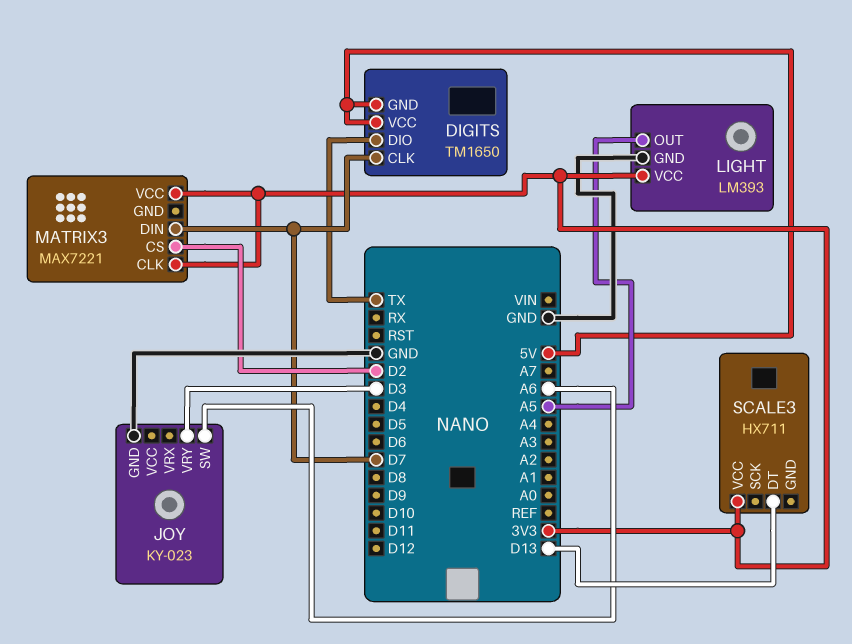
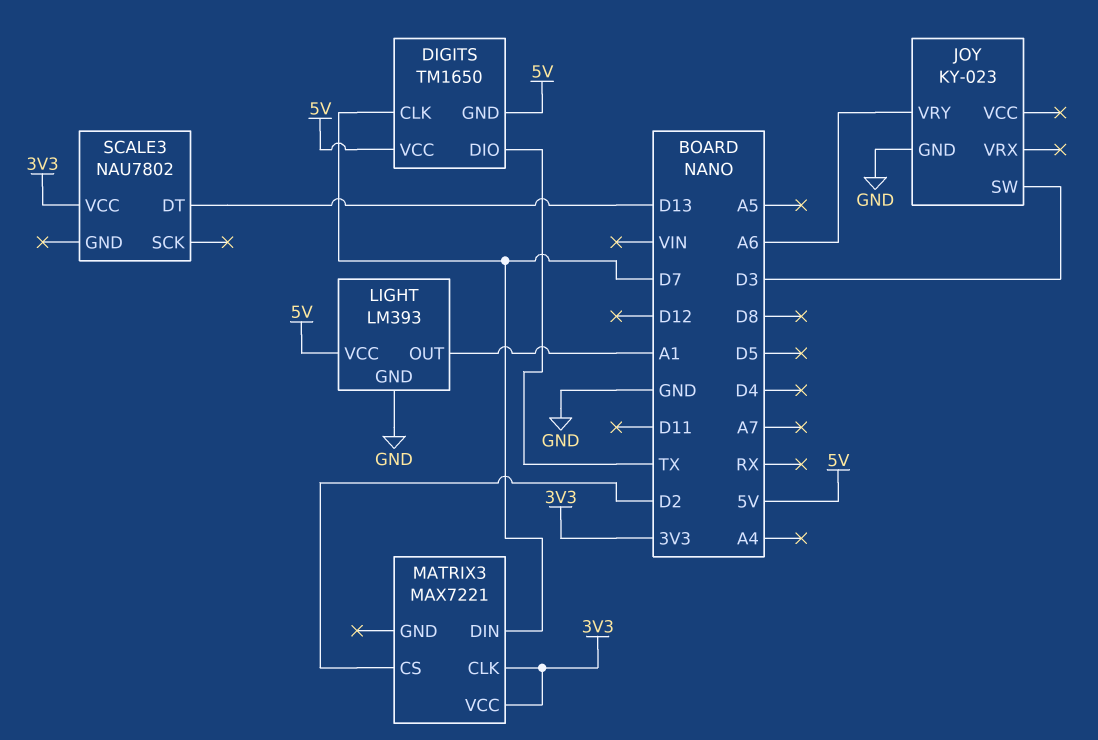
JOY pin SW: A6 -> D3
JOY pin VRY: D3 -> A6
LIGHT pin OUT: A5 -> A1
LIGHT pin VCC: 3V3 -> 5V
SCALE3: HX711 -> NAU7802

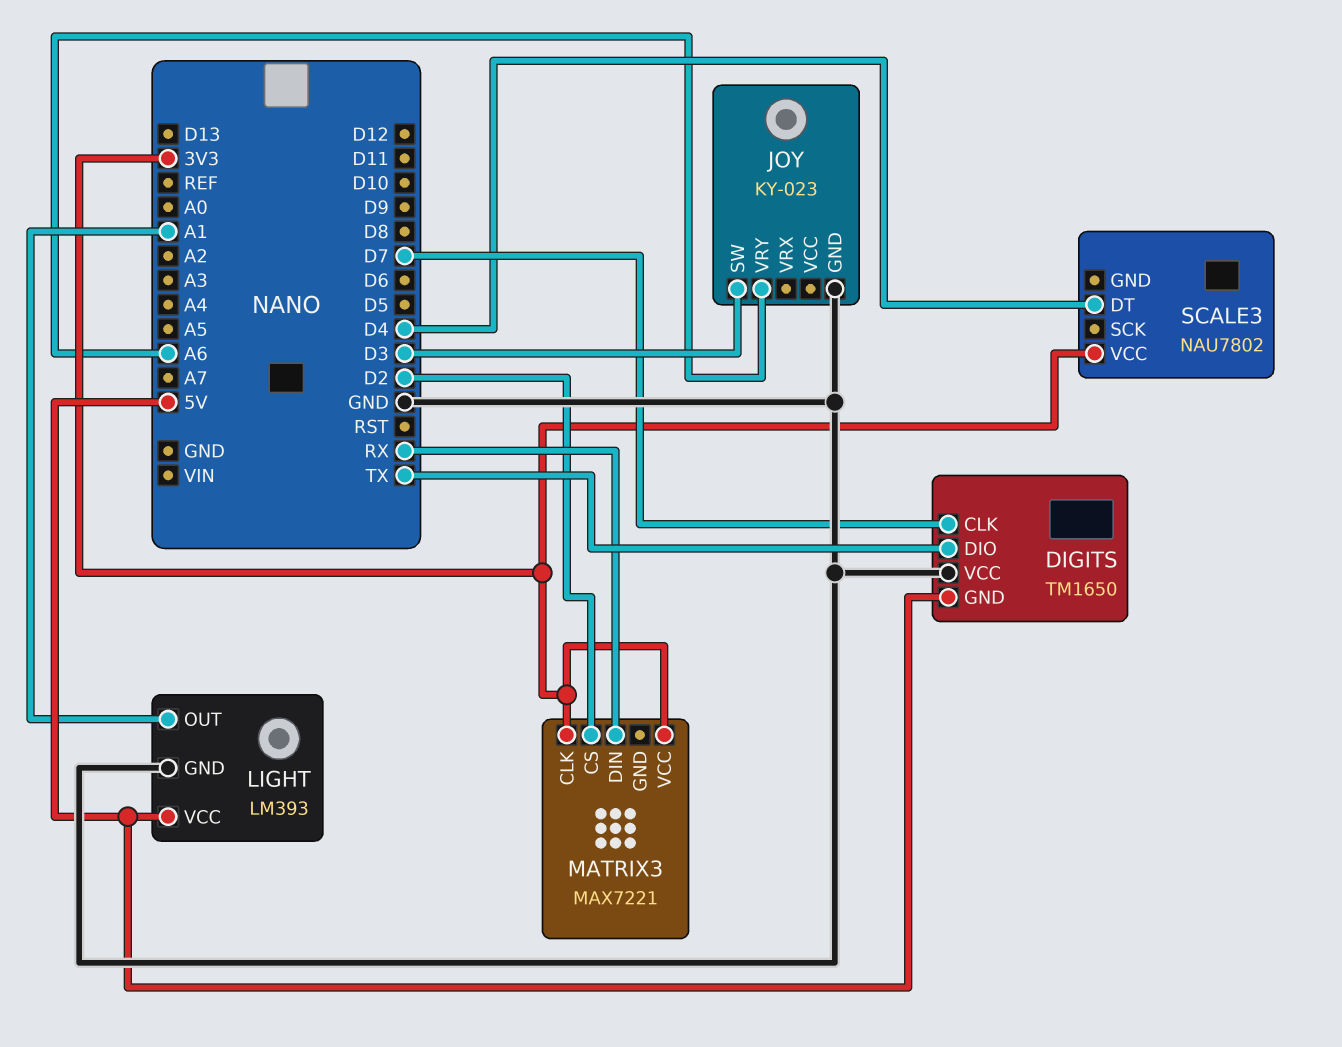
DIGITS pin VCC: 5V -> GND
MATRIX3 pin DIN: D7 -> RX
SCALE3 pin DT: D13 -> D4

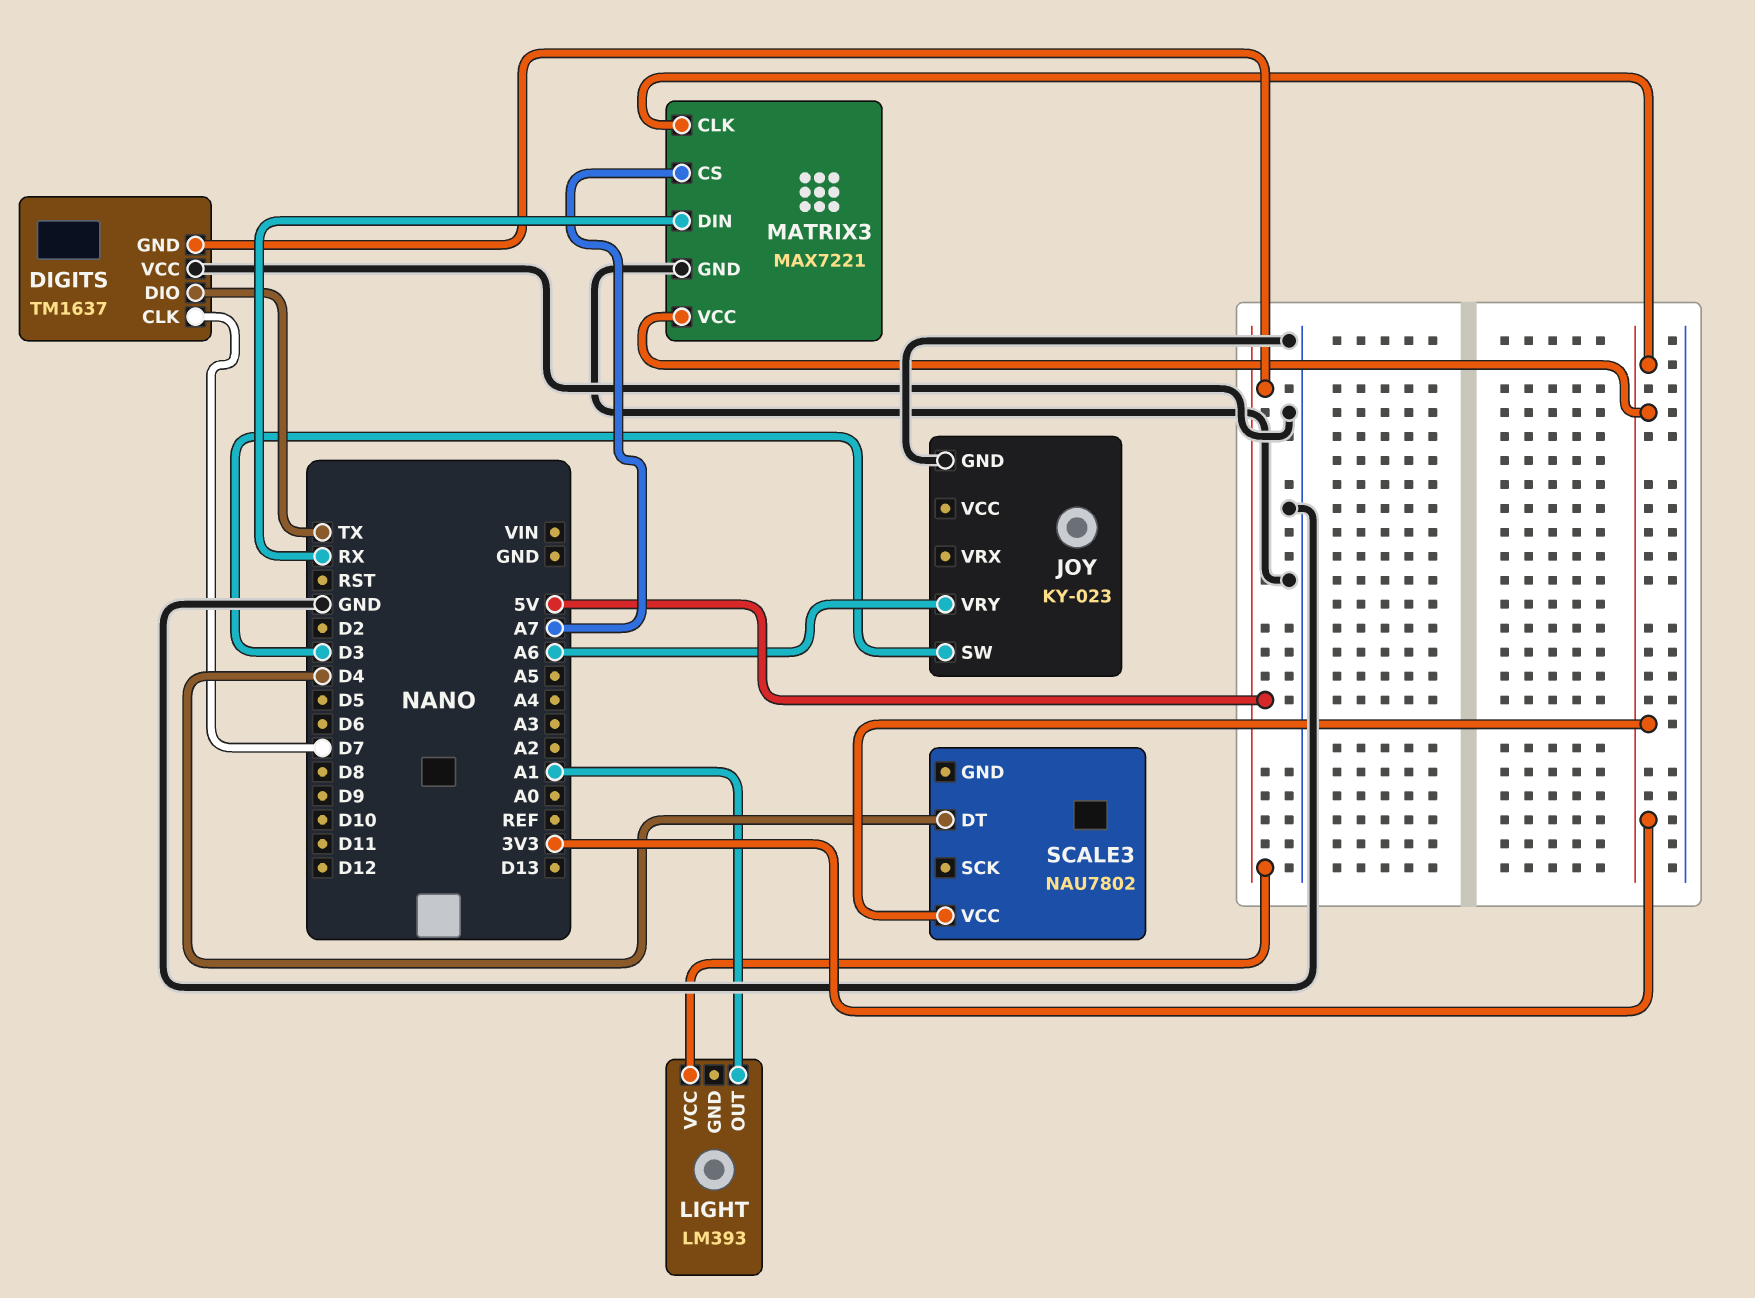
DIGITS: TM1650 -> TM1637
LIGHT pin GND: GND -> none
MATRIX3 pin CS: D2 -> A7
MATRIX3 pin GND: none -> GND

